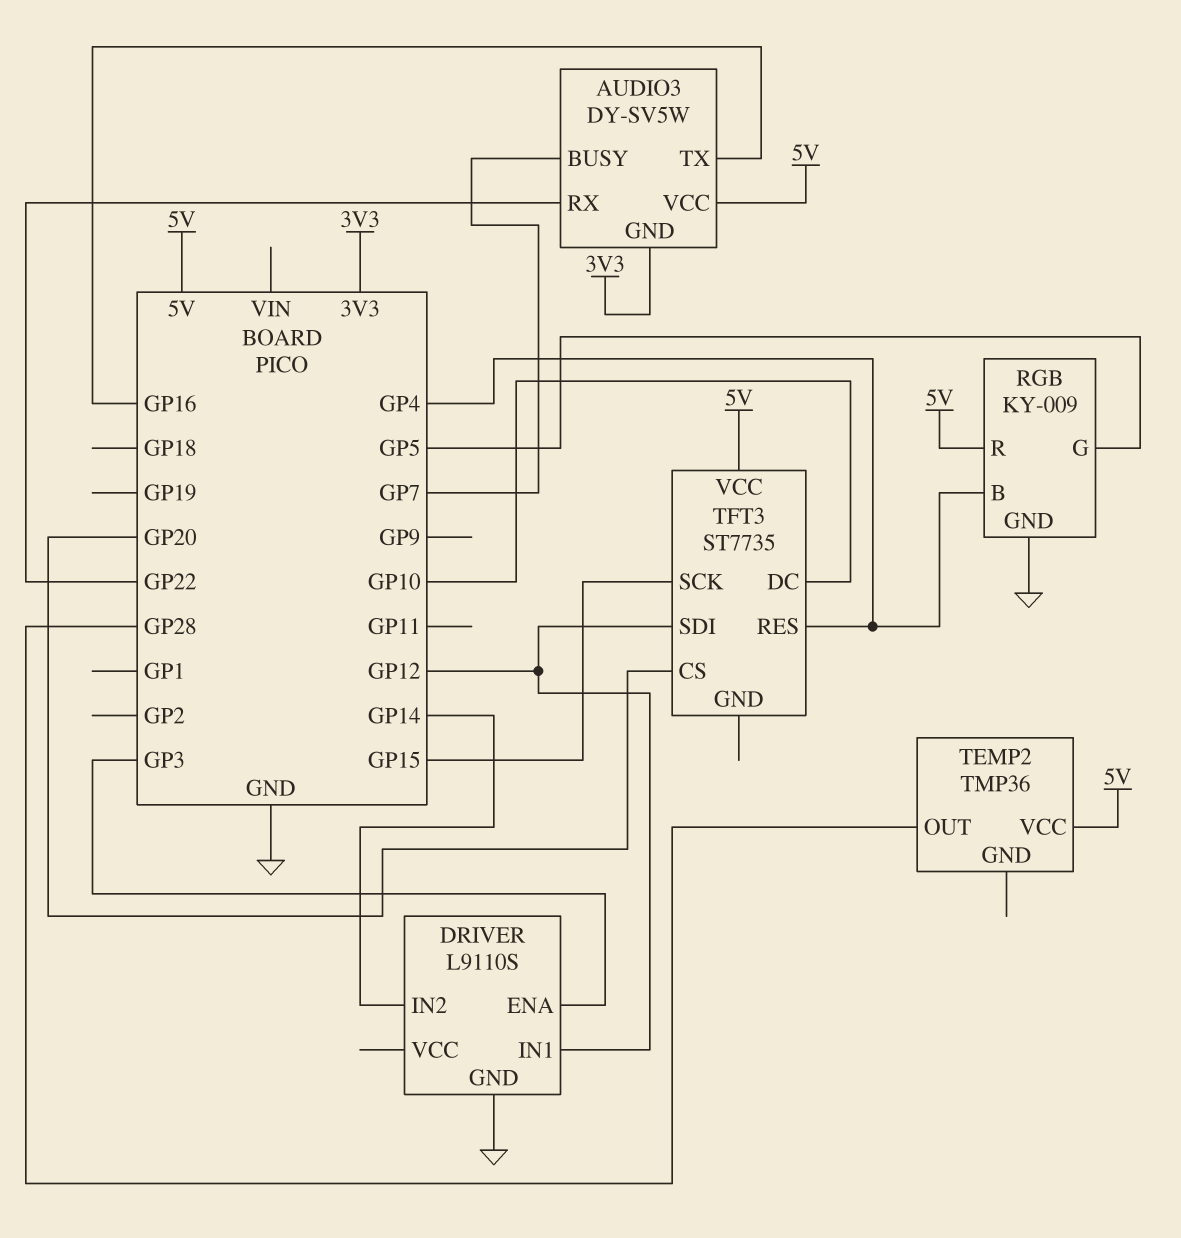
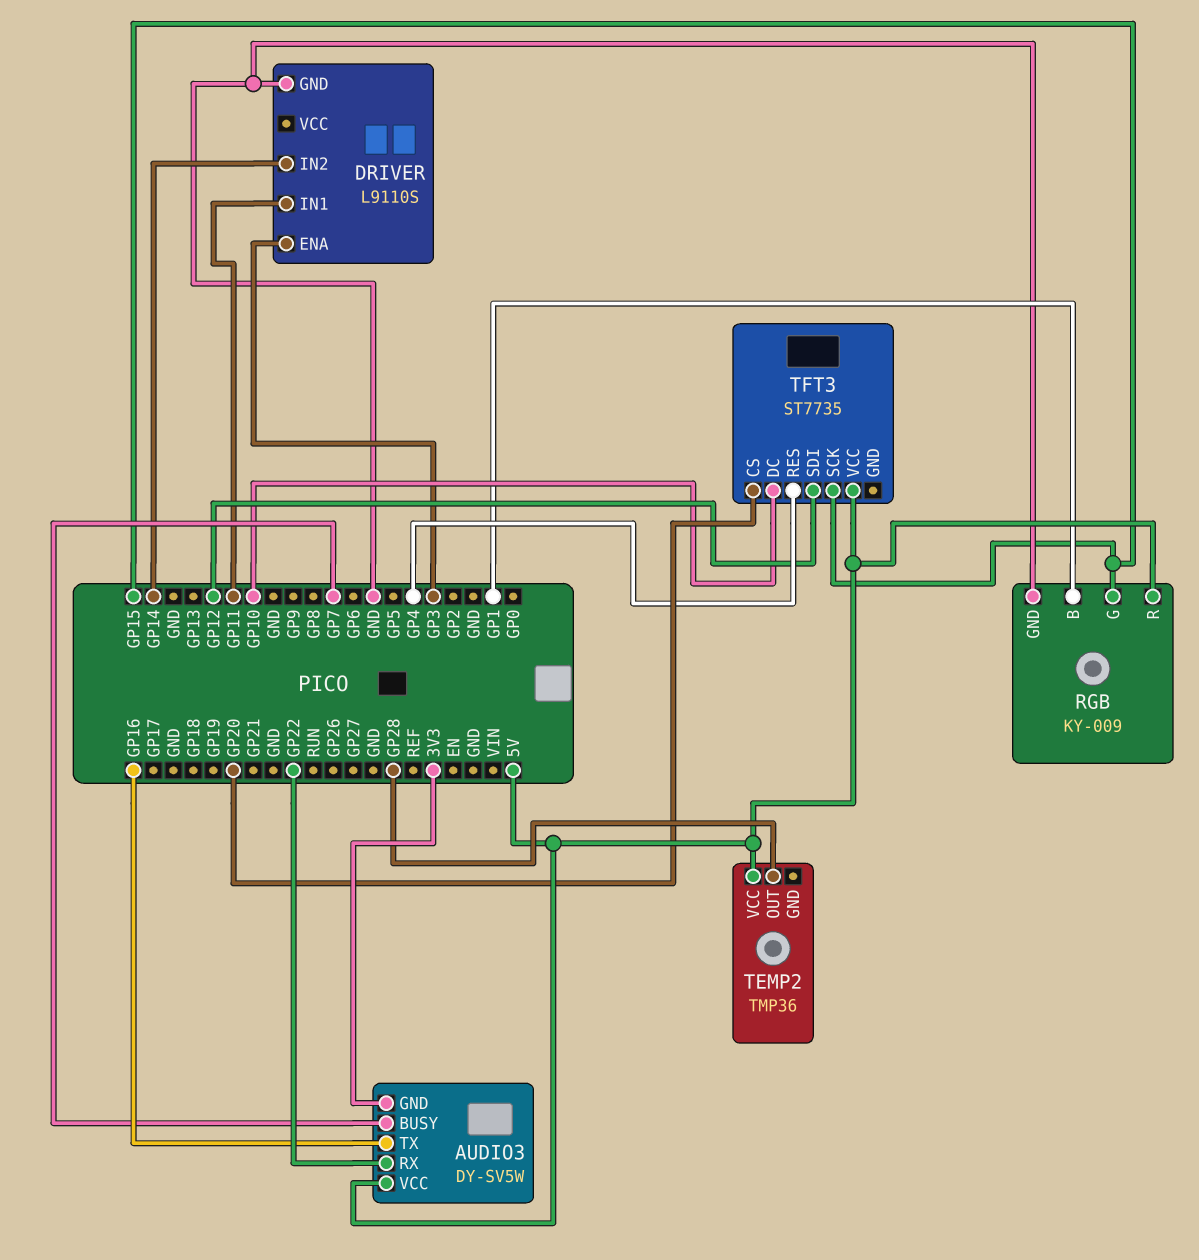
DRIVER pin IN1: GP12 -> GP11
RGB pin B: GP4 -> GP1
RGB pin G: GP5 -> GP15

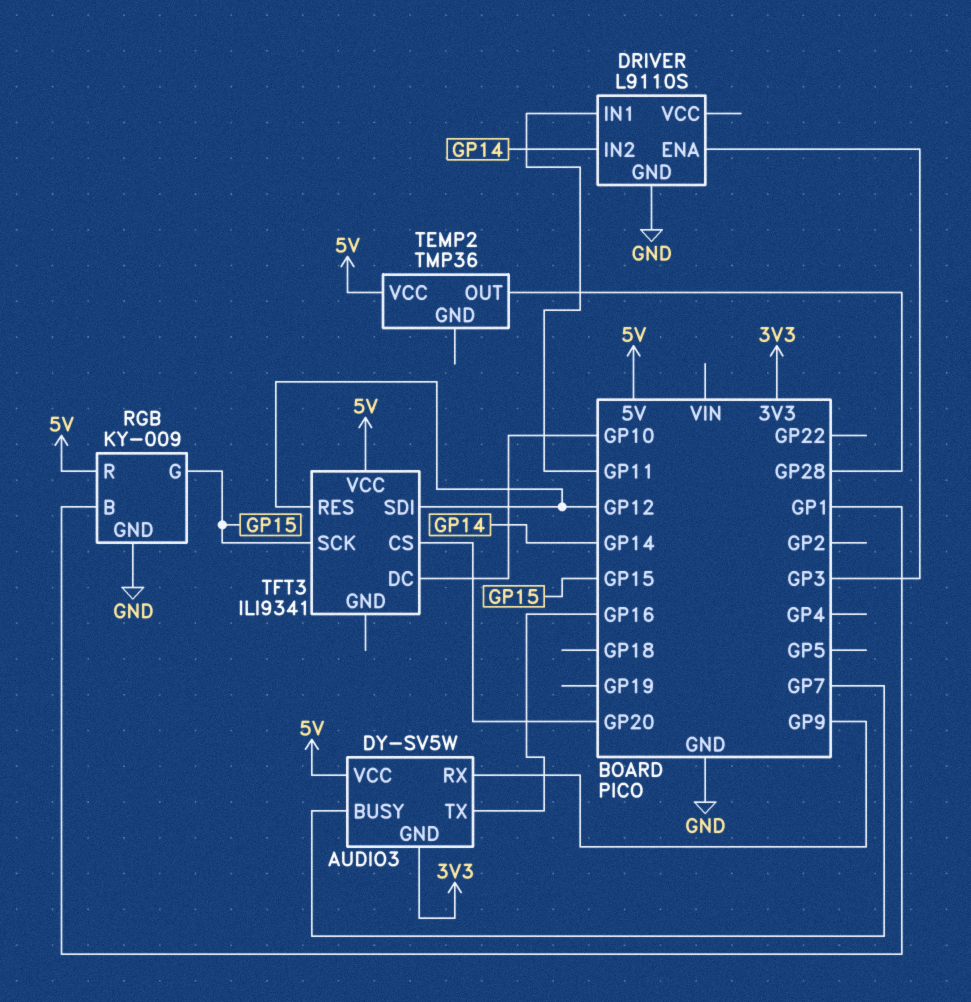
AUDIO3 pin RX: GP22 -> GP9
TFT3: ST7735 -> ILI9341
TFT3 pin RES: GP4 -> GP12

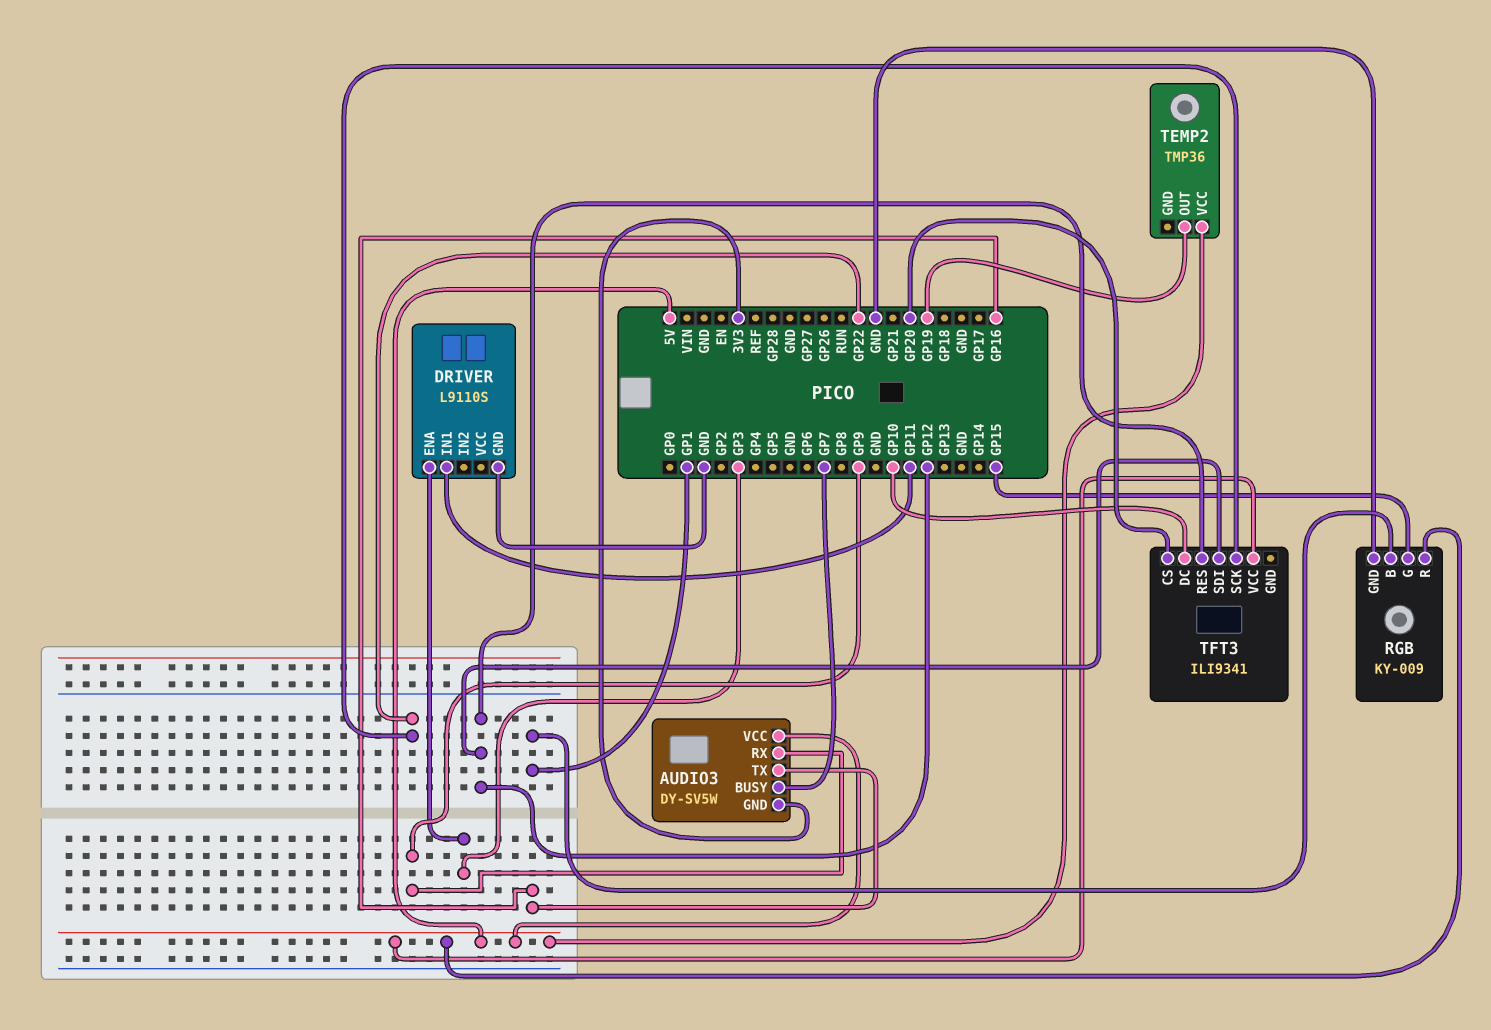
DRIVER pin IN2: GP14 -> none
TEMP2 pin OUT: GP28 -> GP19
TFT3 pin SCK: GP15 -> GP22

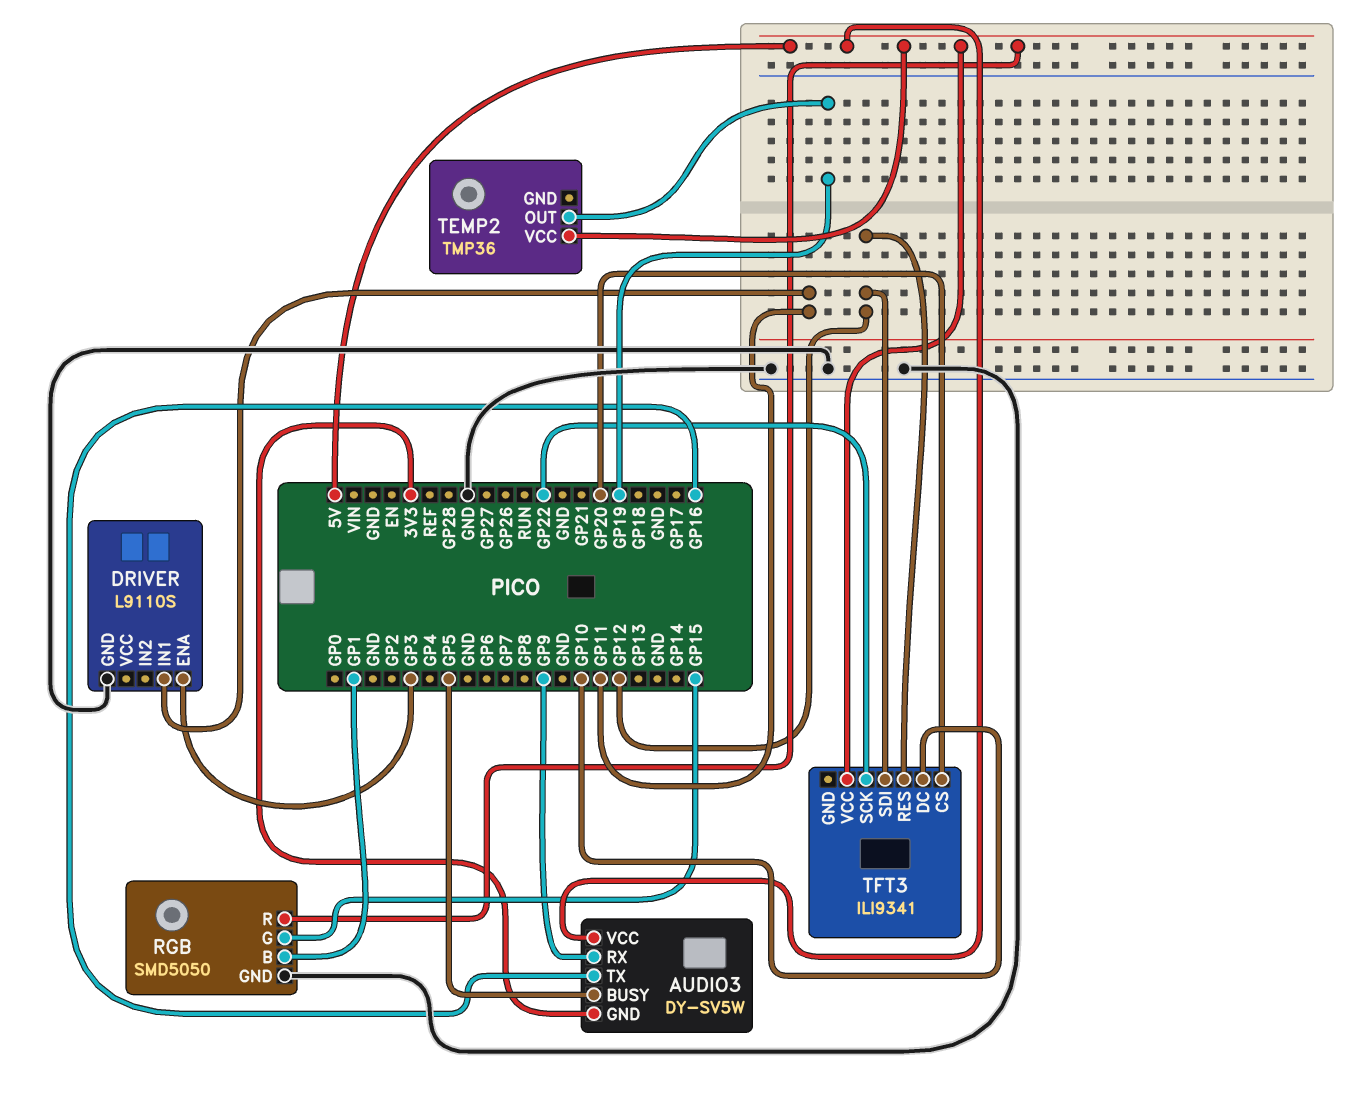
AUDIO3 pin BUSY: GP7 -> GP5
RGB: KY-009 -> SMD5050

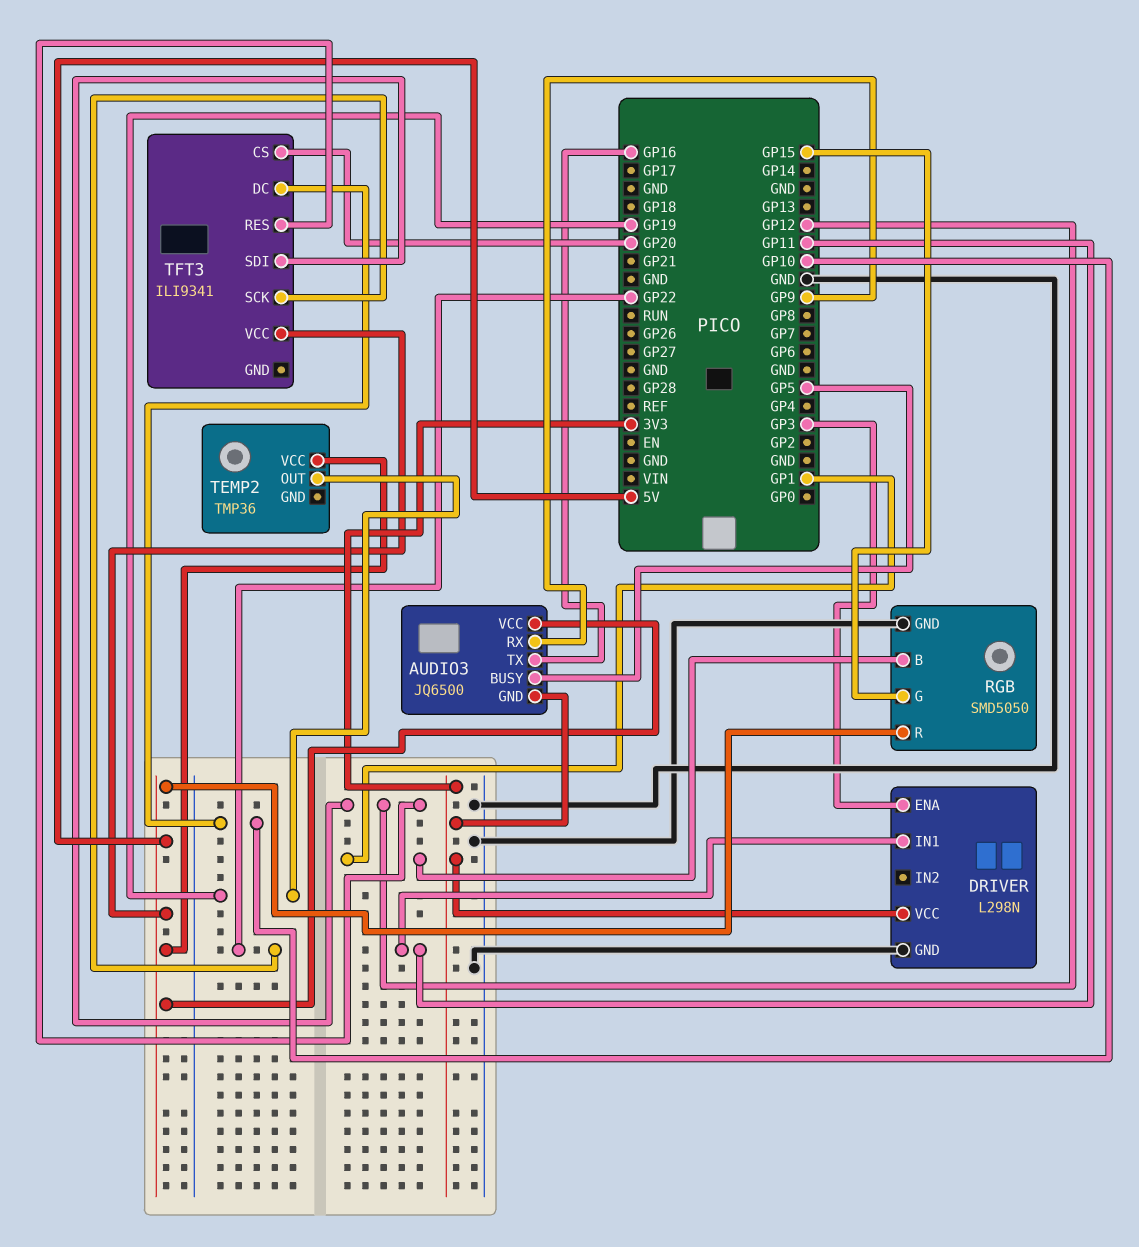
AUDIO3: DY-SV5W -> JQ6500
DRIVER: L9110S -> L298N
DRIVER pin VCC: none -> 3V3

